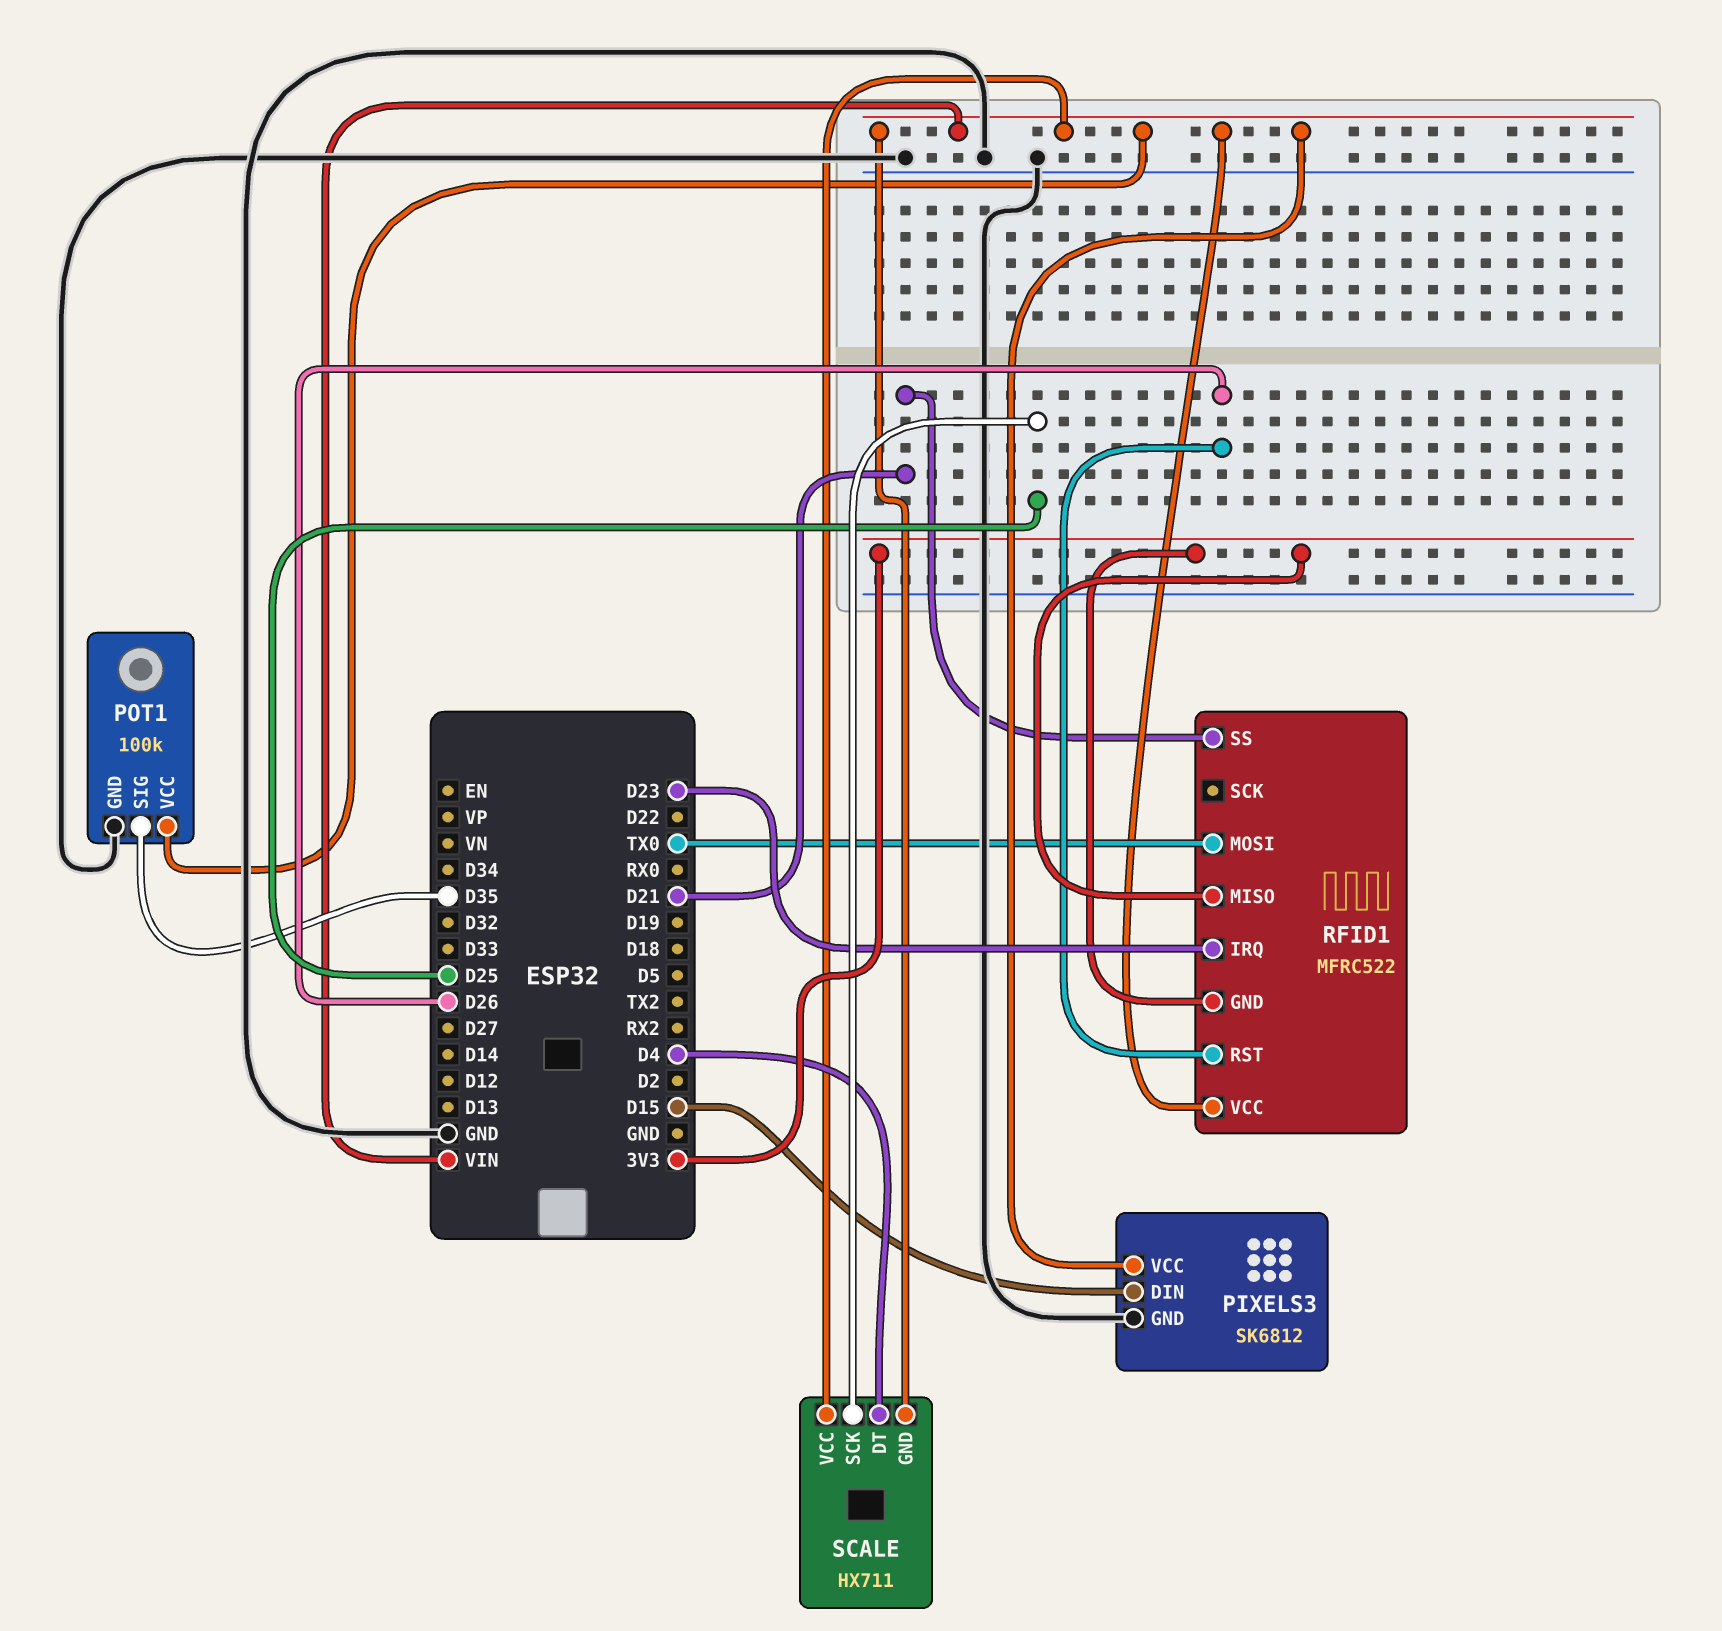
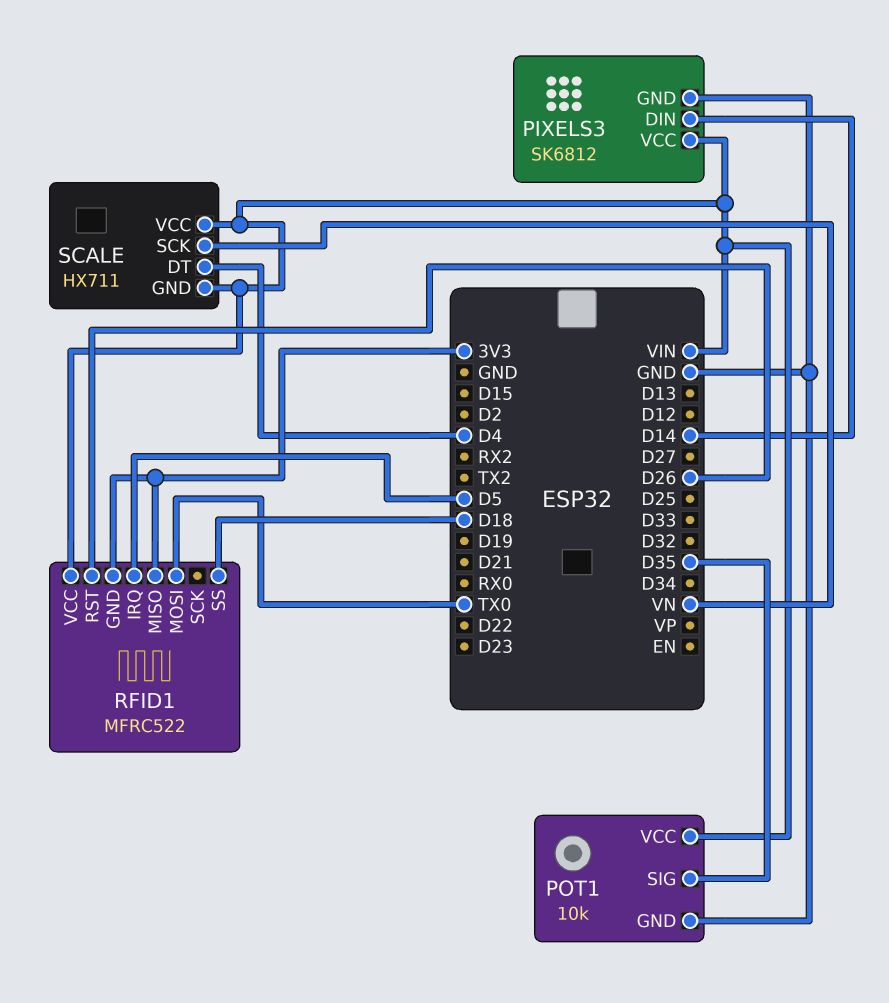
PIXELS3 pin DIN: D15 -> D14
POT1: 100k -> 10k
RFID1 pin IRQ: D23 -> D5
RFID1 pin SS: D21 -> D18
SCALE pin SCK: D25 -> VN

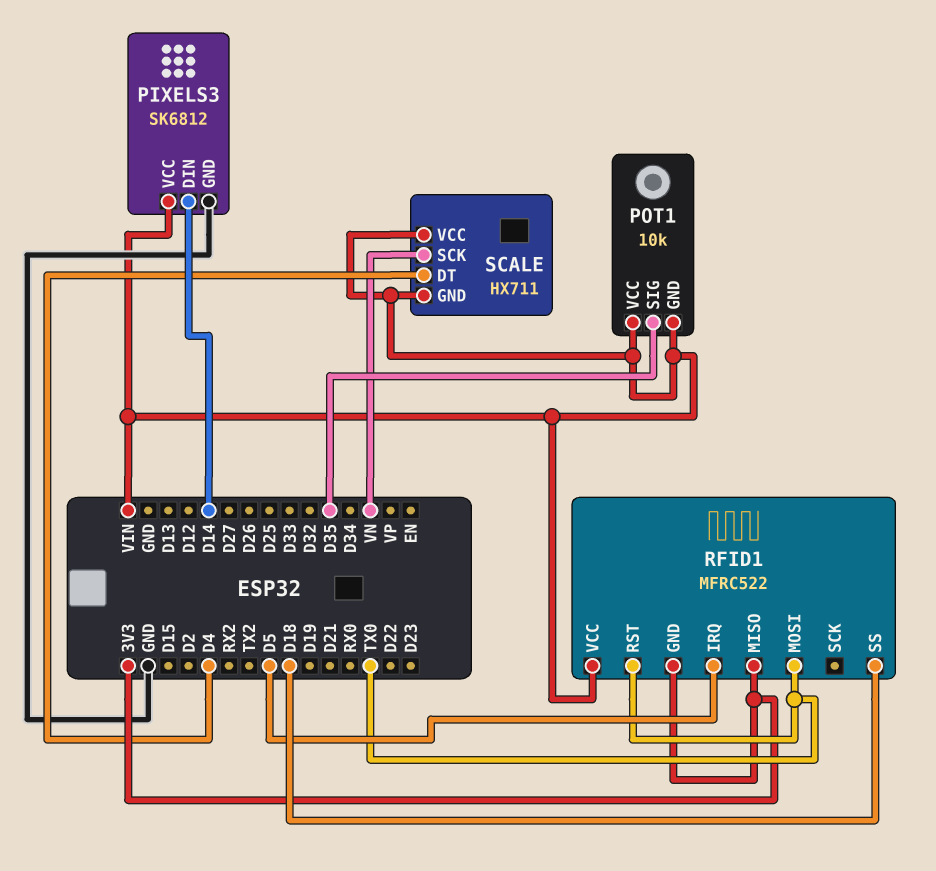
POT1 pin GND: GND -> VIN
RFID1 pin RST: D26 -> TX0

